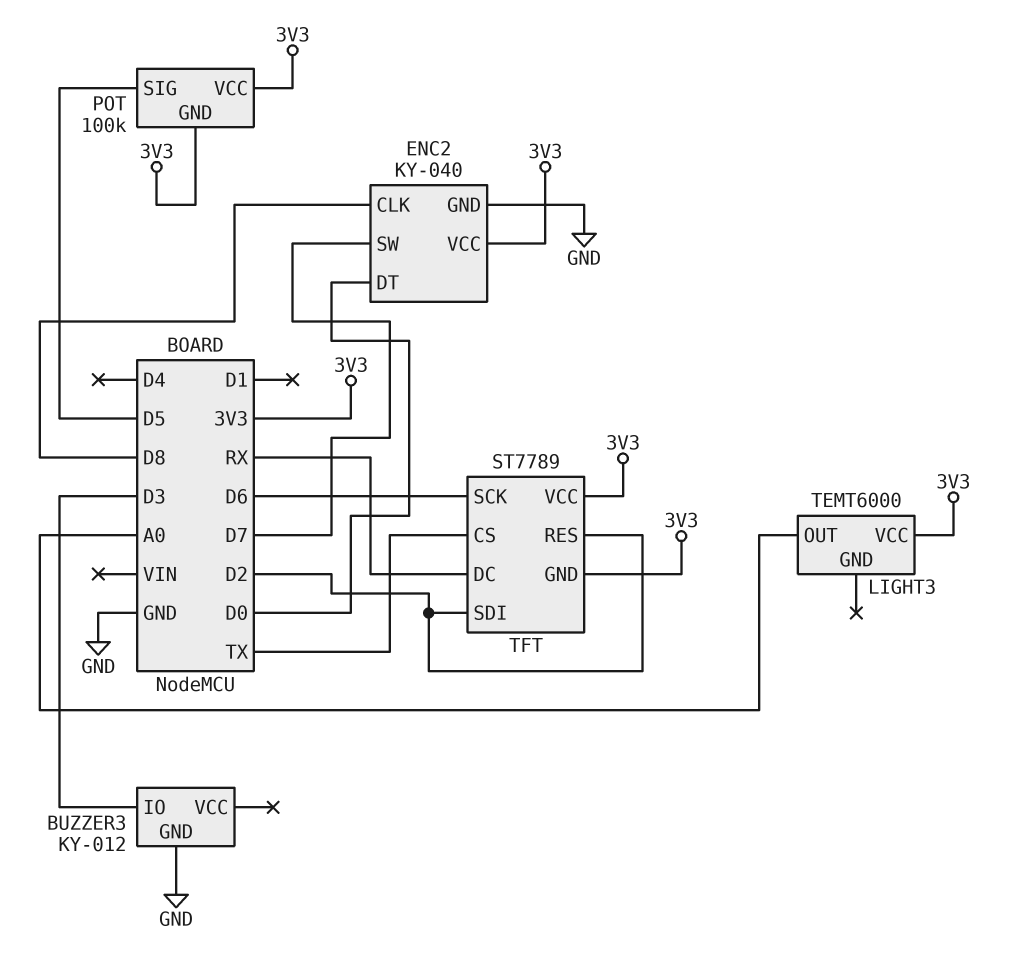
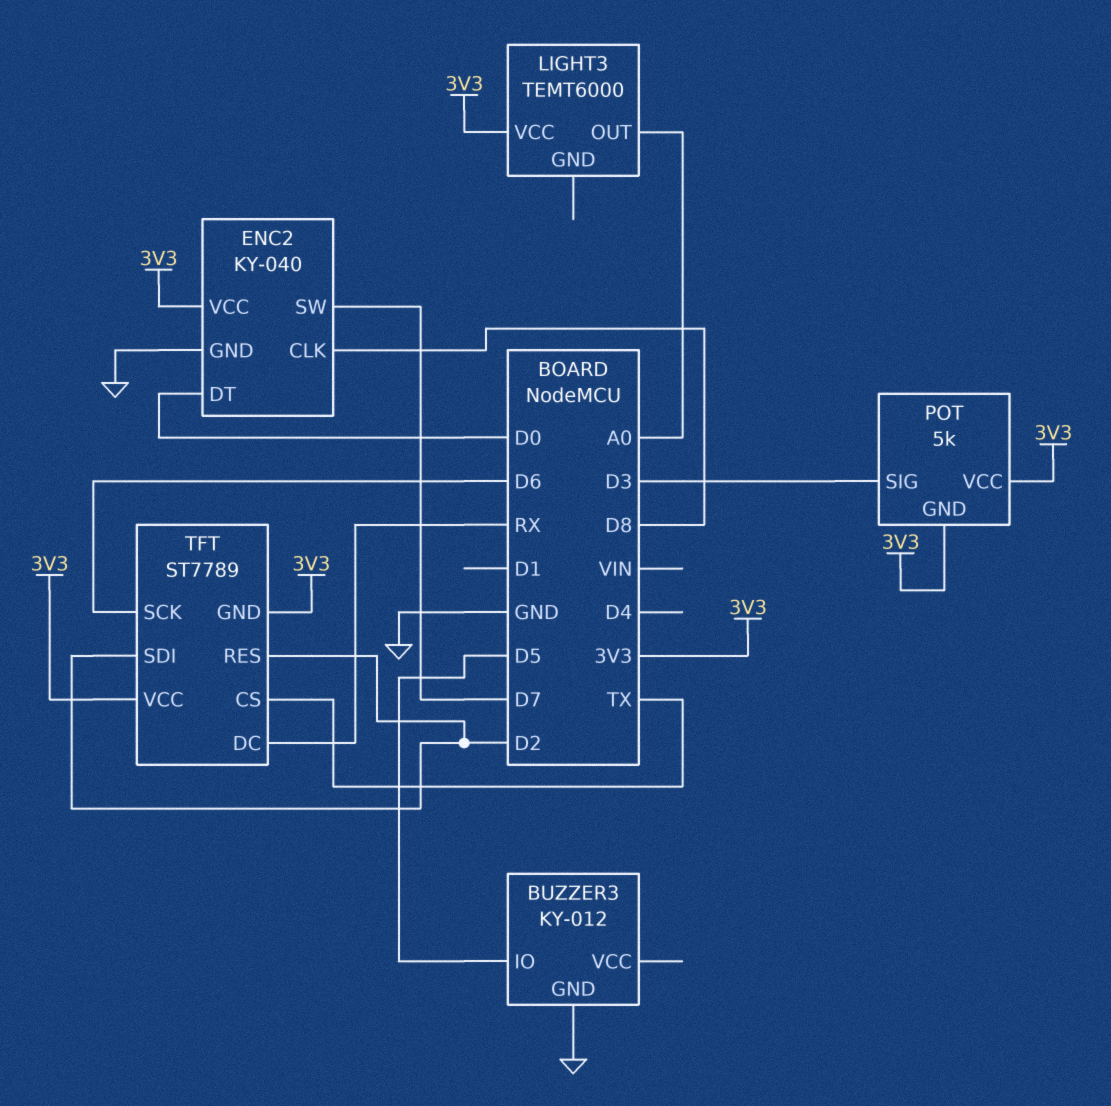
BUZZER3 pin IO: D3 -> D5
POT: 100k -> 5k
POT pin SIG: D5 -> D3

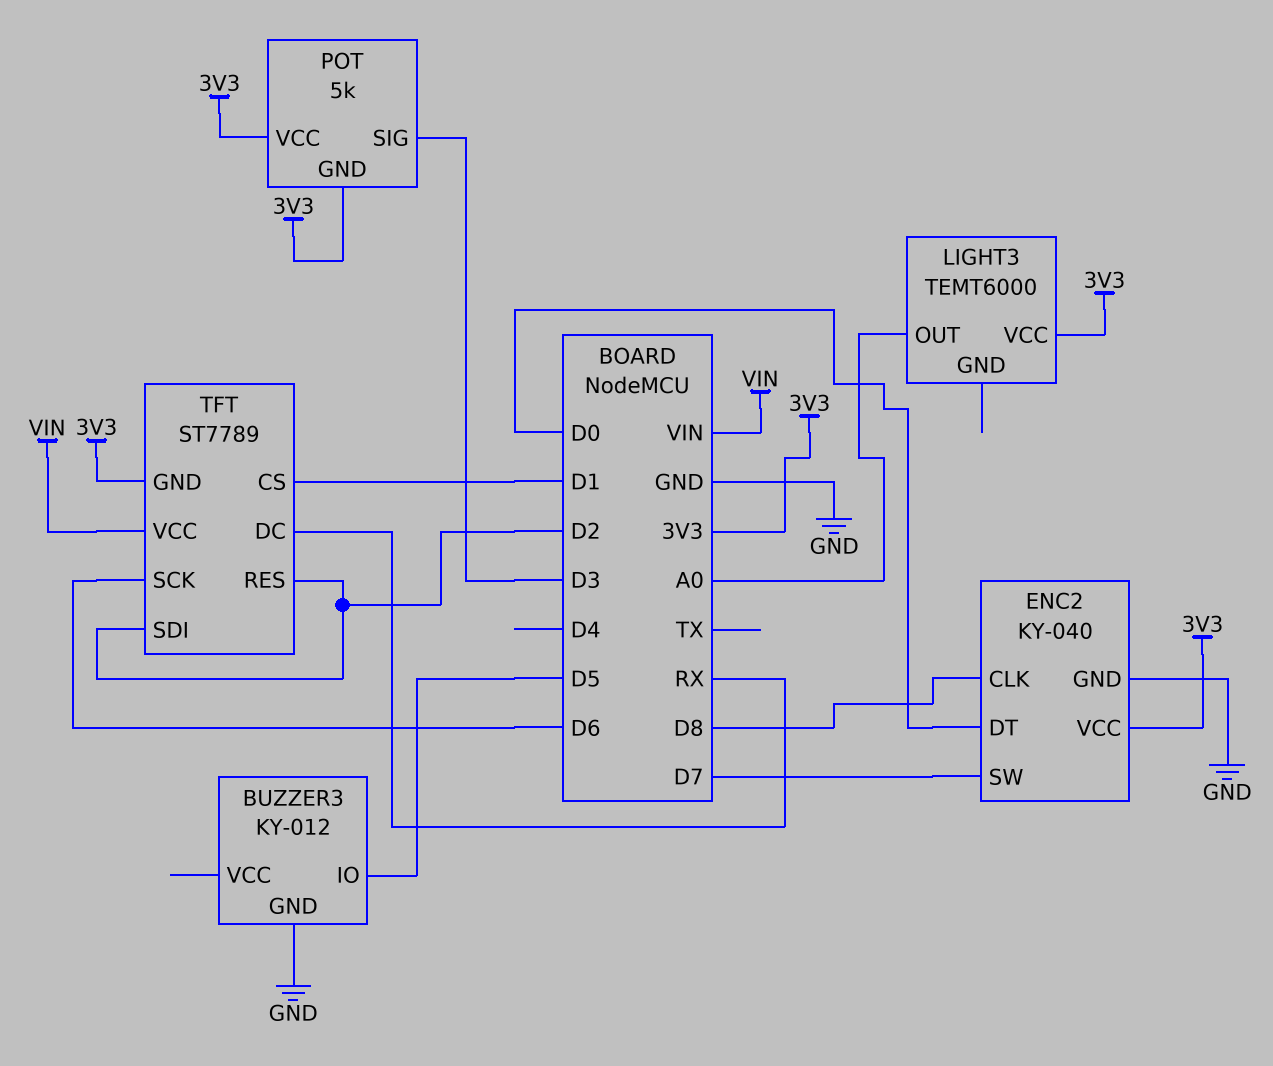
TFT pin CS: TX -> D1
TFT pin VCC: 3V3 -> VIN

